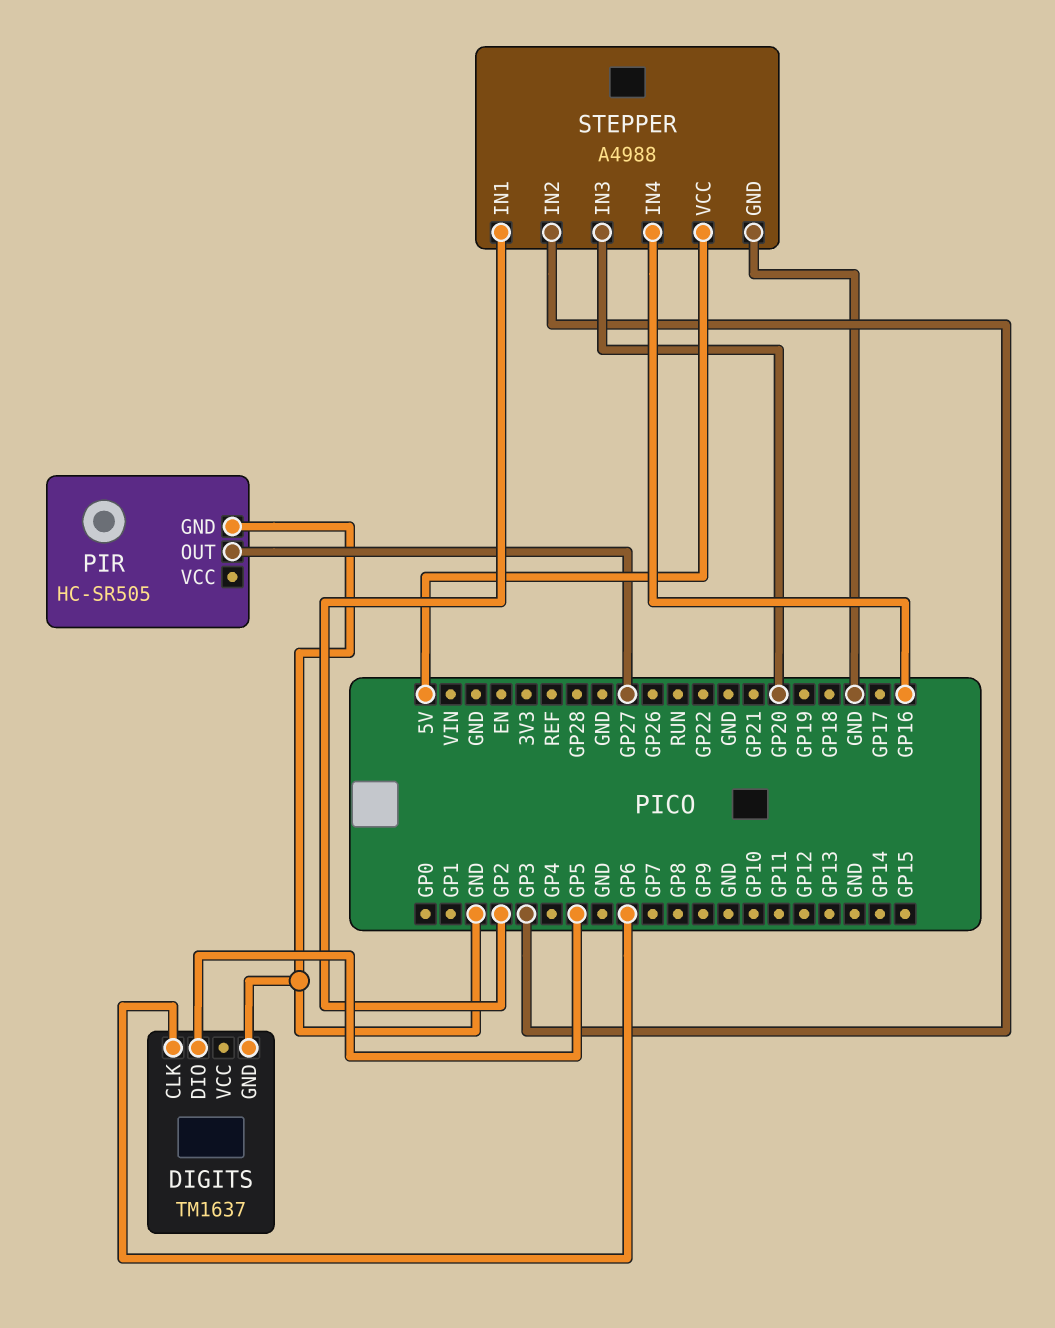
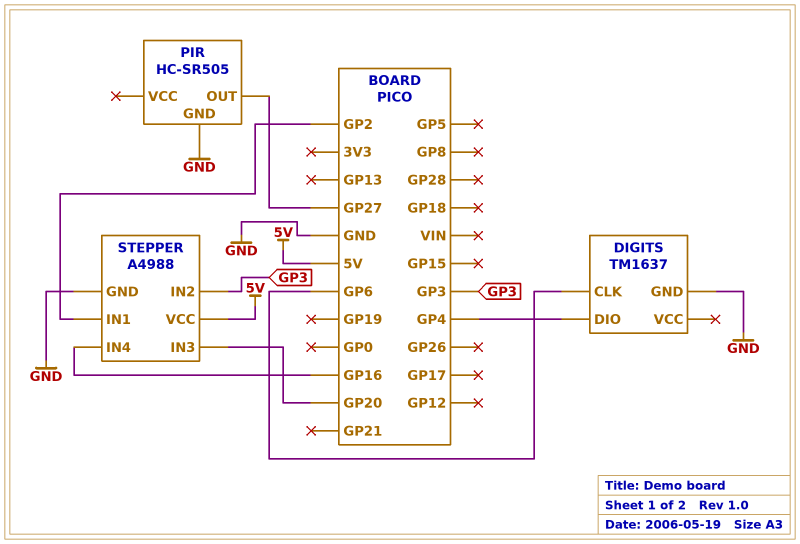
DIGITS pin DIO: GP5 -> GP4

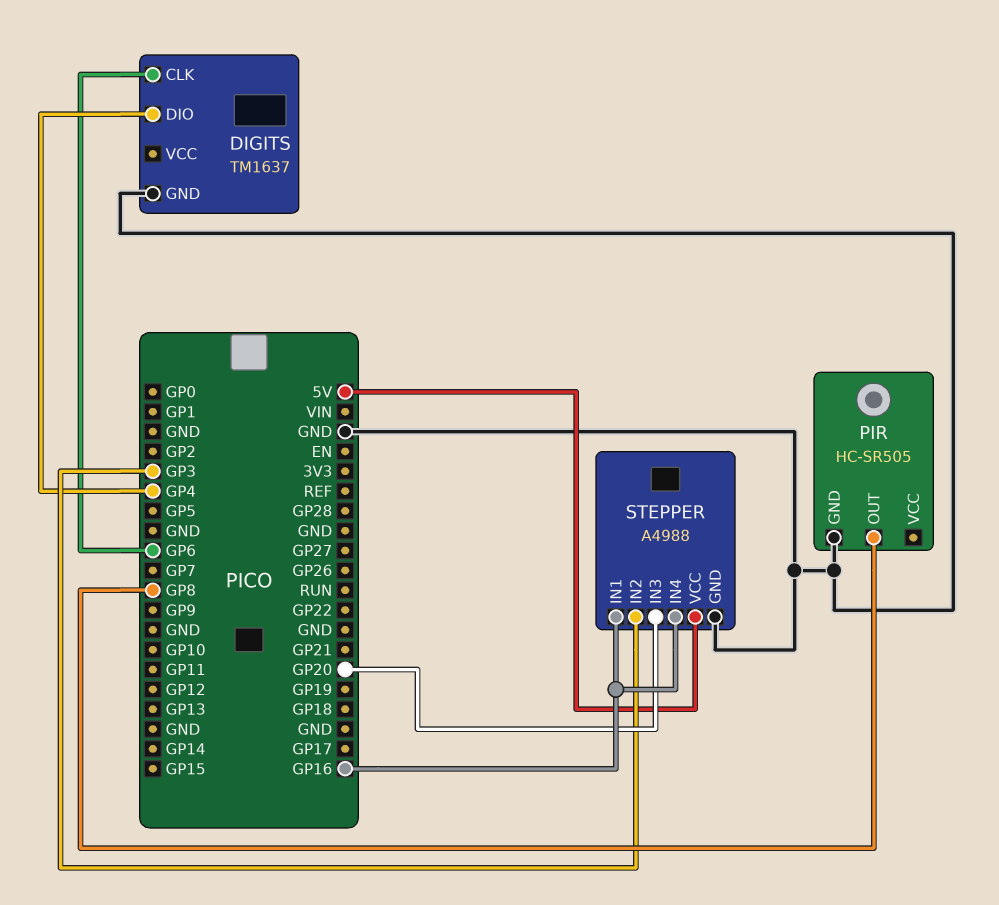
PIR pin OUT: GP27 -> GP8
STEPPER pin IN1: GP2 -> GP16

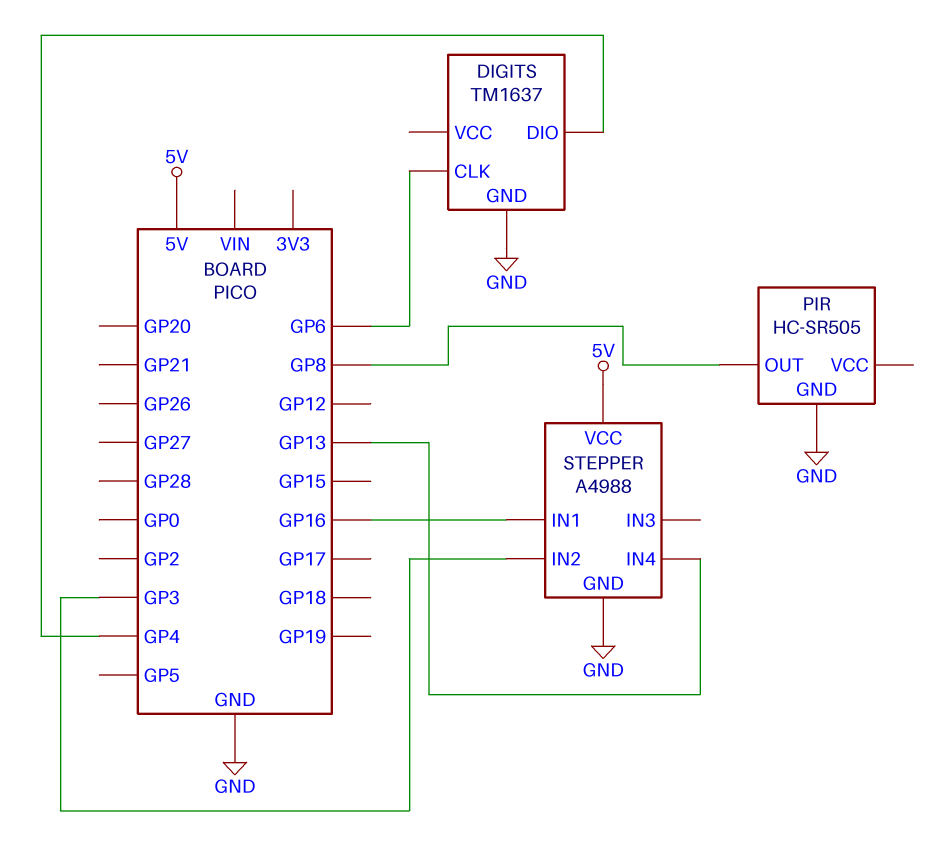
STEPPER pin IN3: GP20 -> none
STEPPER pin IN4: GP16 -> GP13

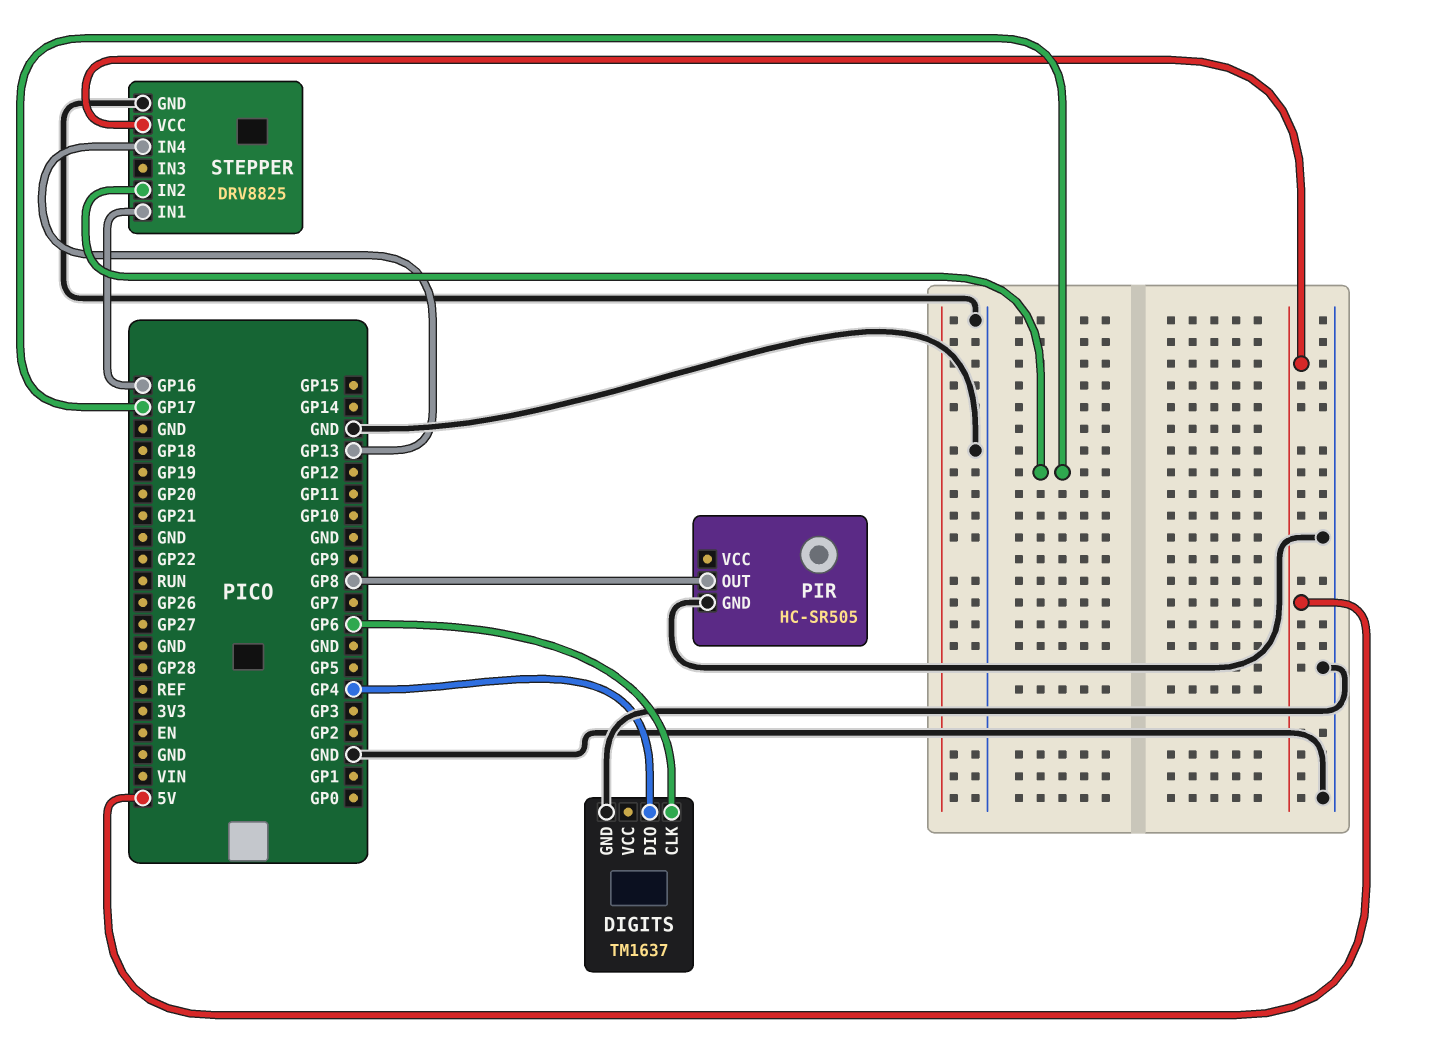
STEPPER: A4988 -> DRV8825
STEPPER pin IN2: GP3 -> GP17

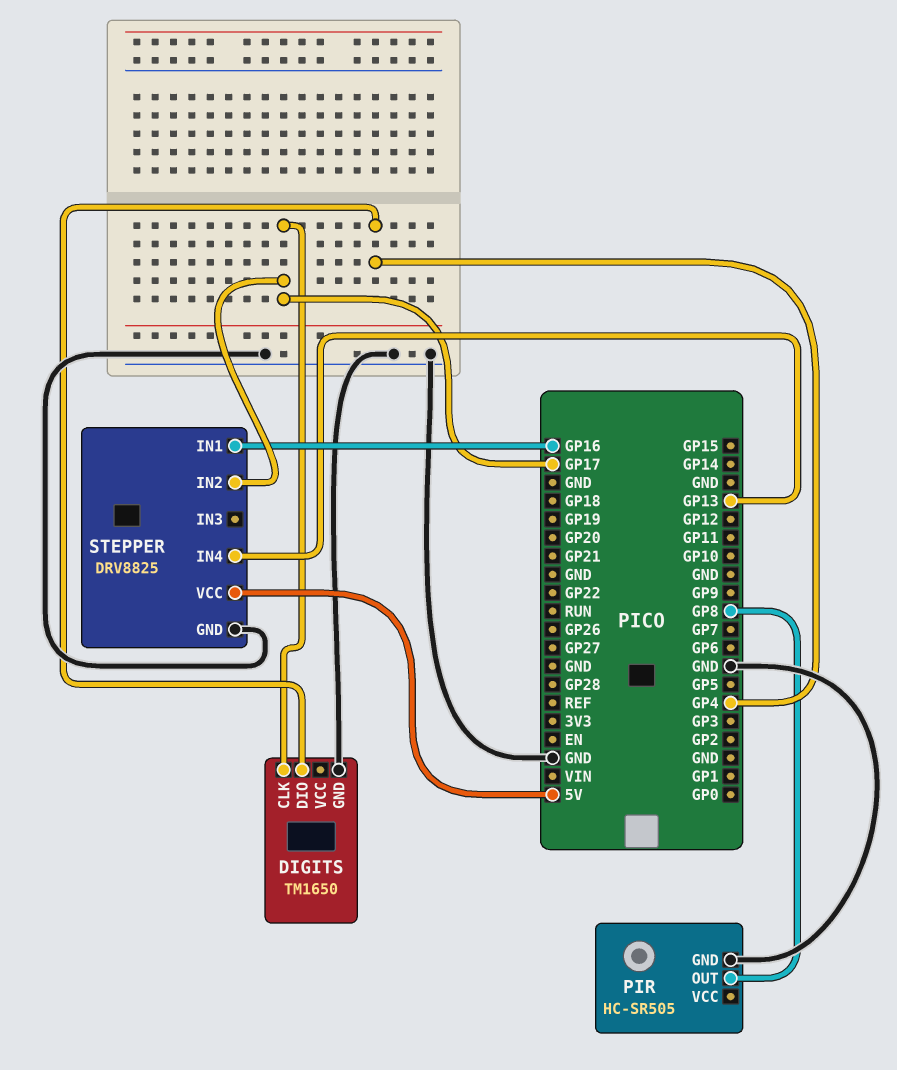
DIGITS: TM1637 -> TM1650
DIGITS pin CLK: GP6 -> GP17

